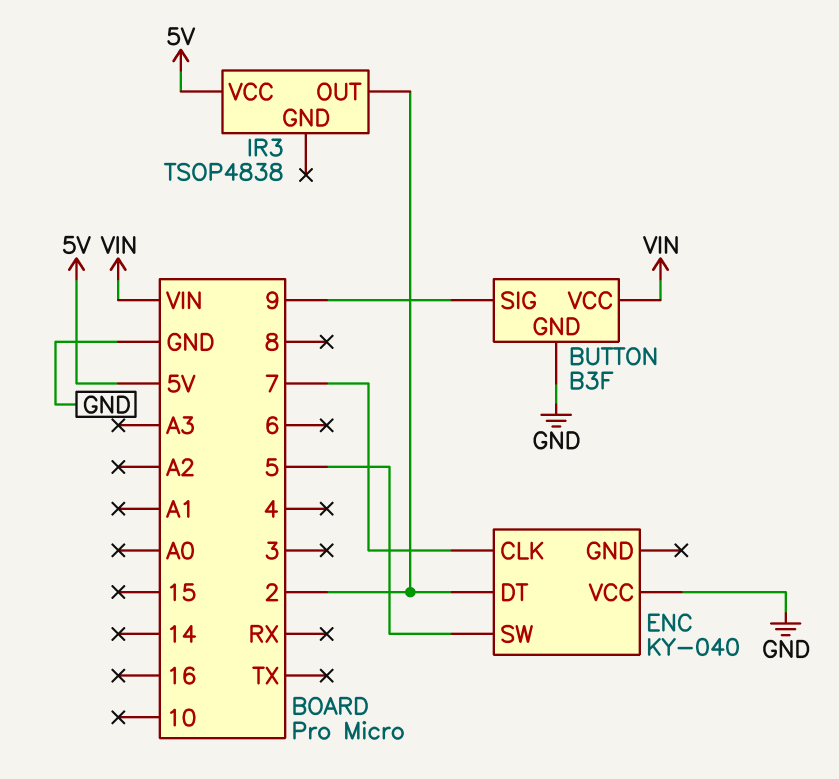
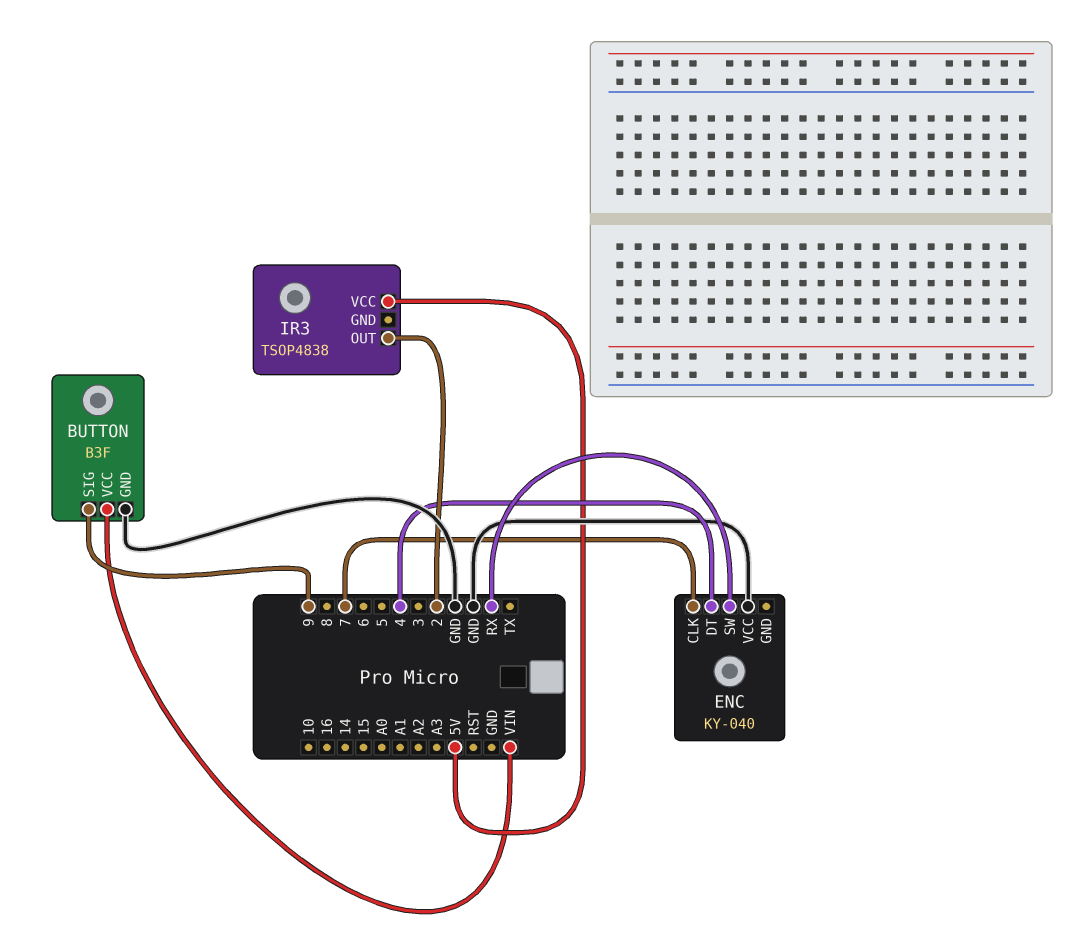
ENC pin DT: 2 -> 4
ENC pin SW: 5 -> RX

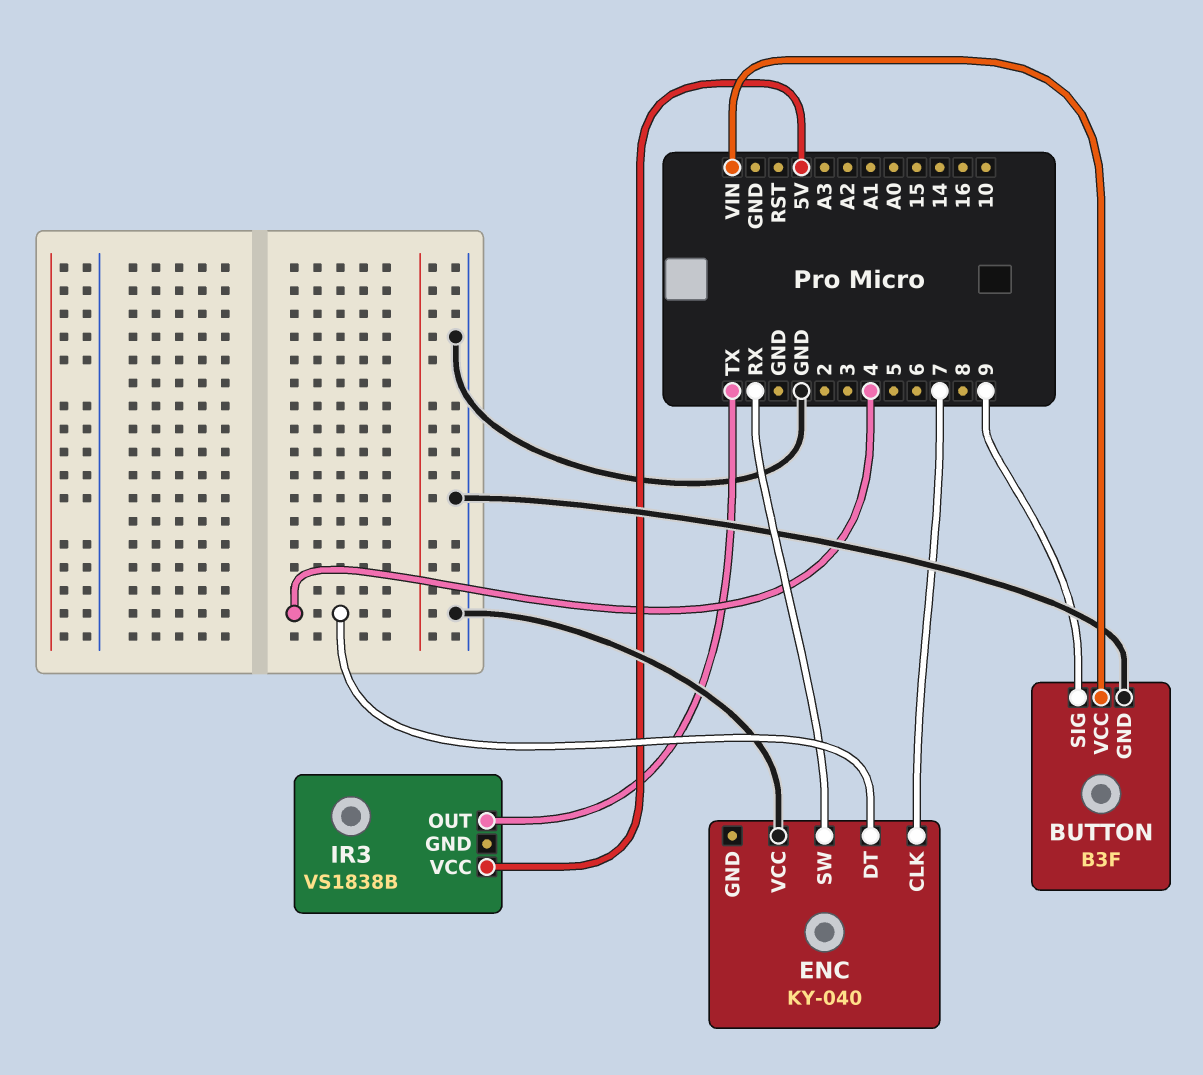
IR3: TSOP4838 -> VS1838B
IR3 pin OUT: 2 -> TX

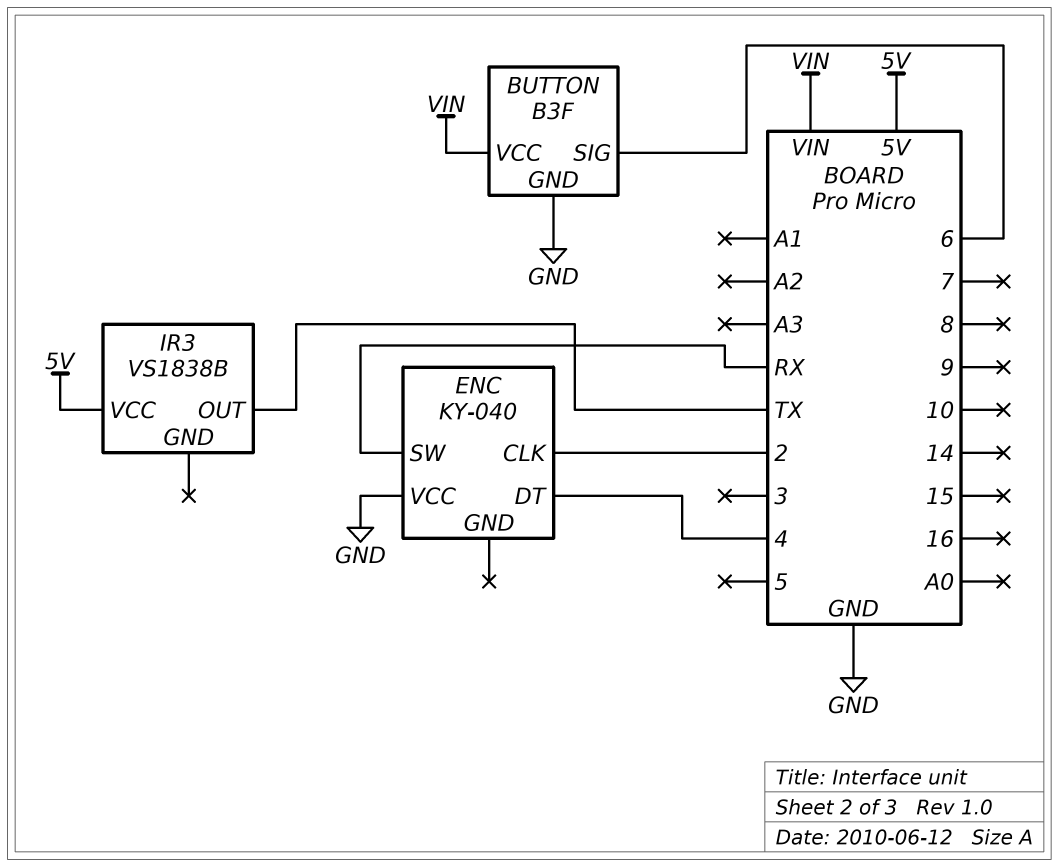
BUTTON pin SIG: 9 -> 6
ENC pin CLK: 7 -> 2

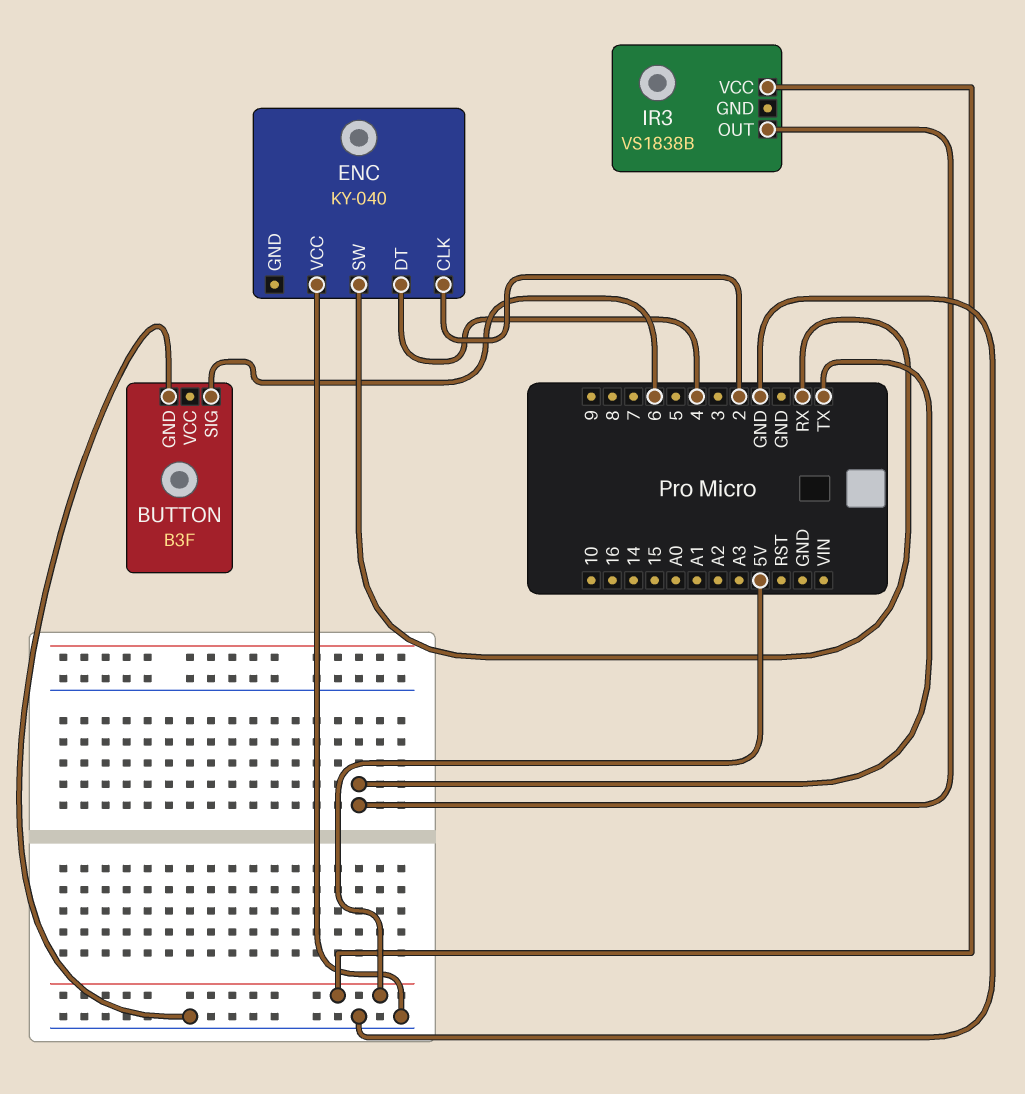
BUTTON pin VCC: VIN -> none

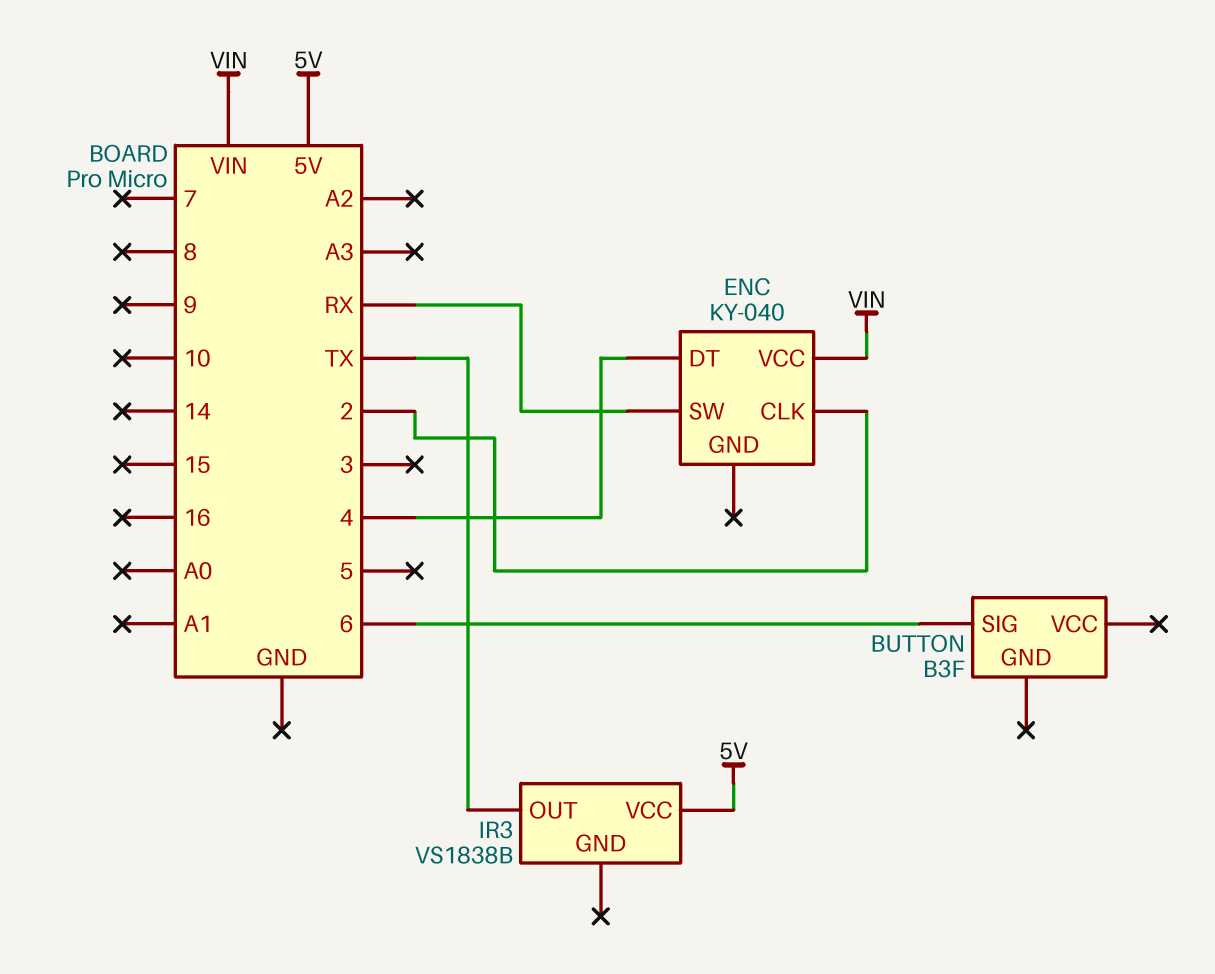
BUTTON pin GND: GND -> none
ENC pin VCC: GND -> VIN

